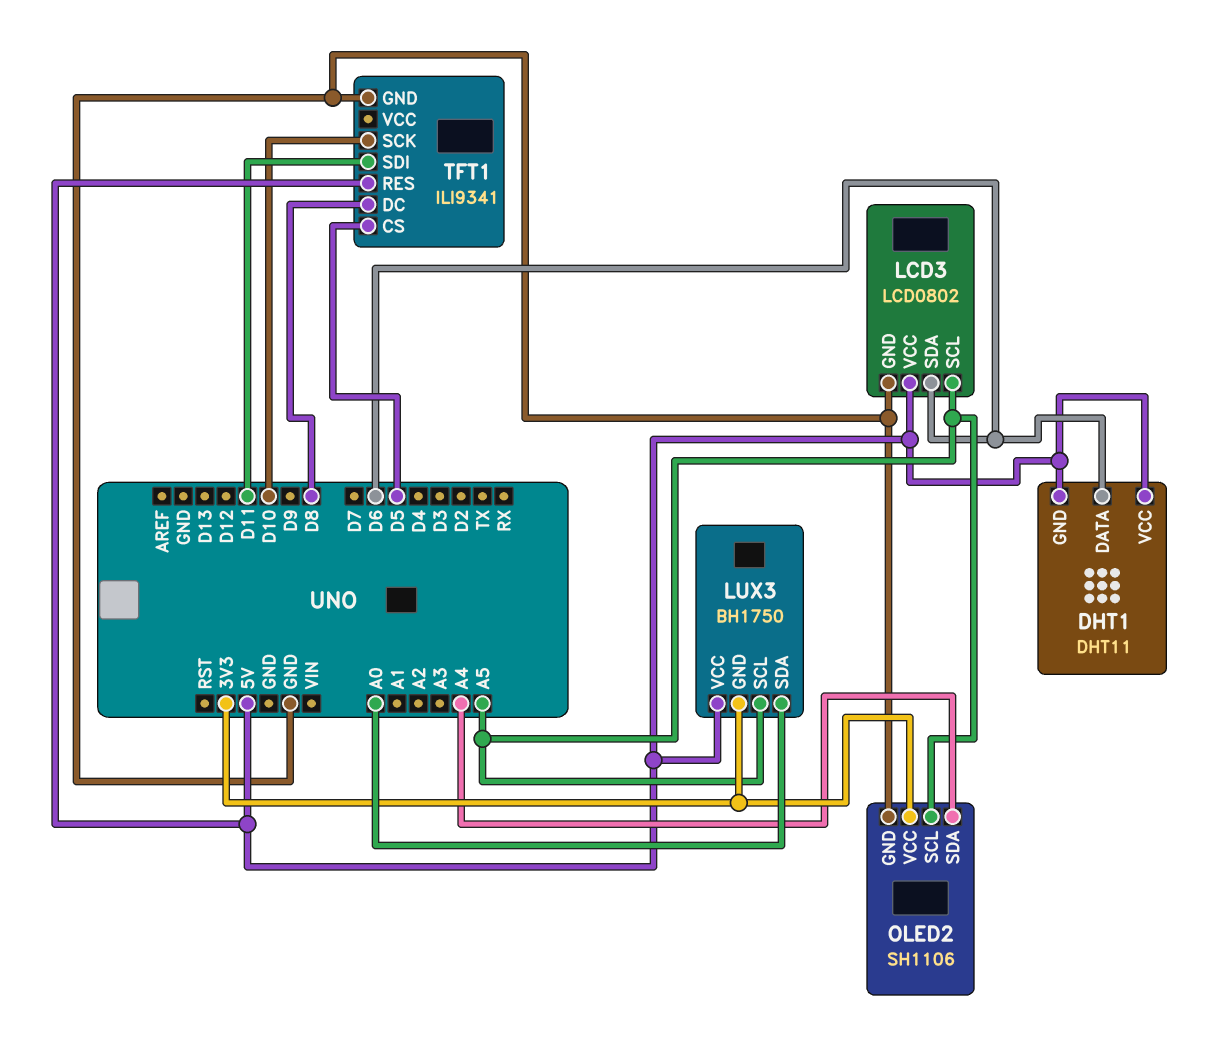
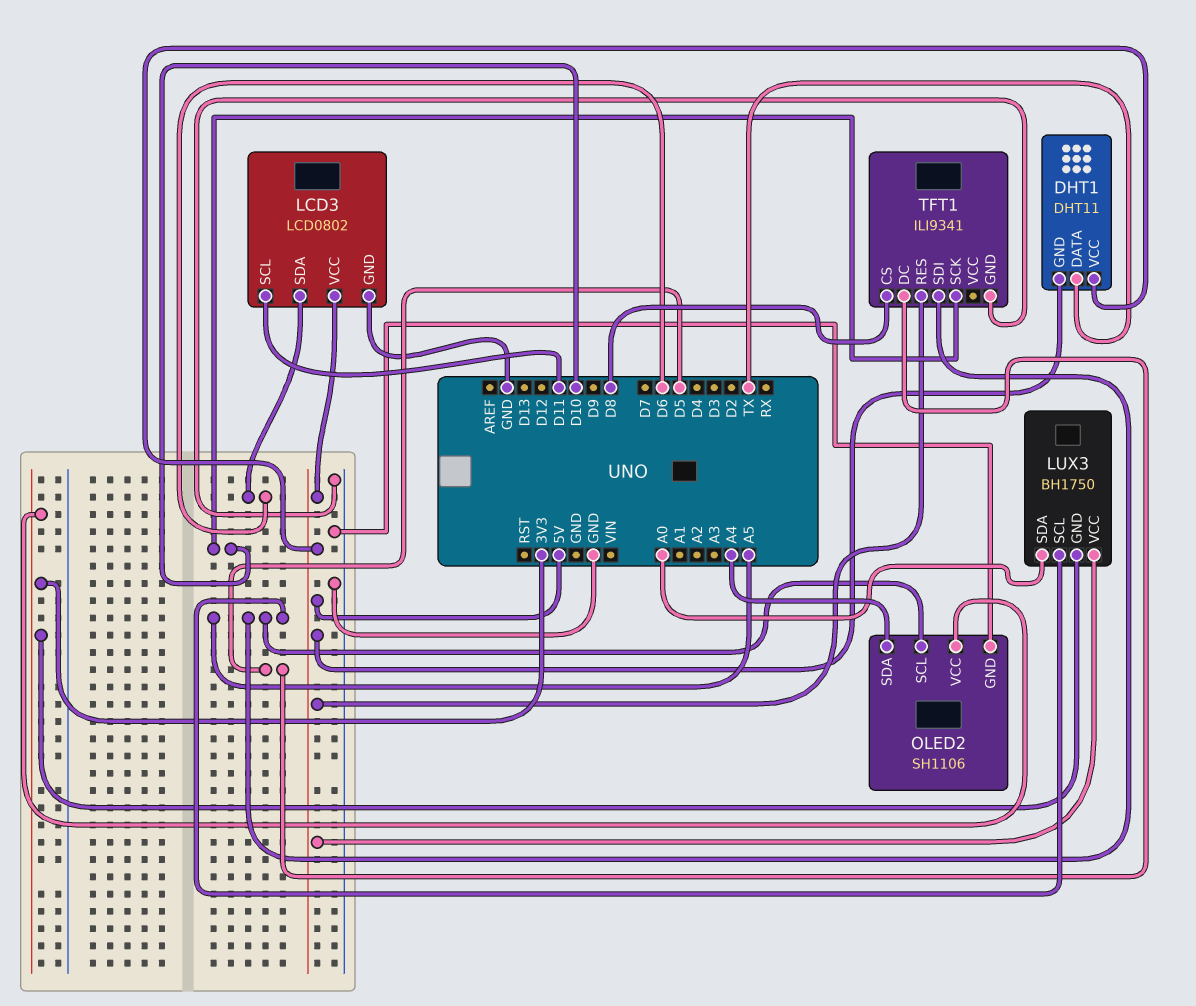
DHT1 pin DATA: D6 -> TX
LCD3 pin SCL: A5 -> D11
TFT1 pin CS: D5 -> D8
TFT1 pin DC: D8 -> D5
TFT1 pin SDI: D11 -> A5

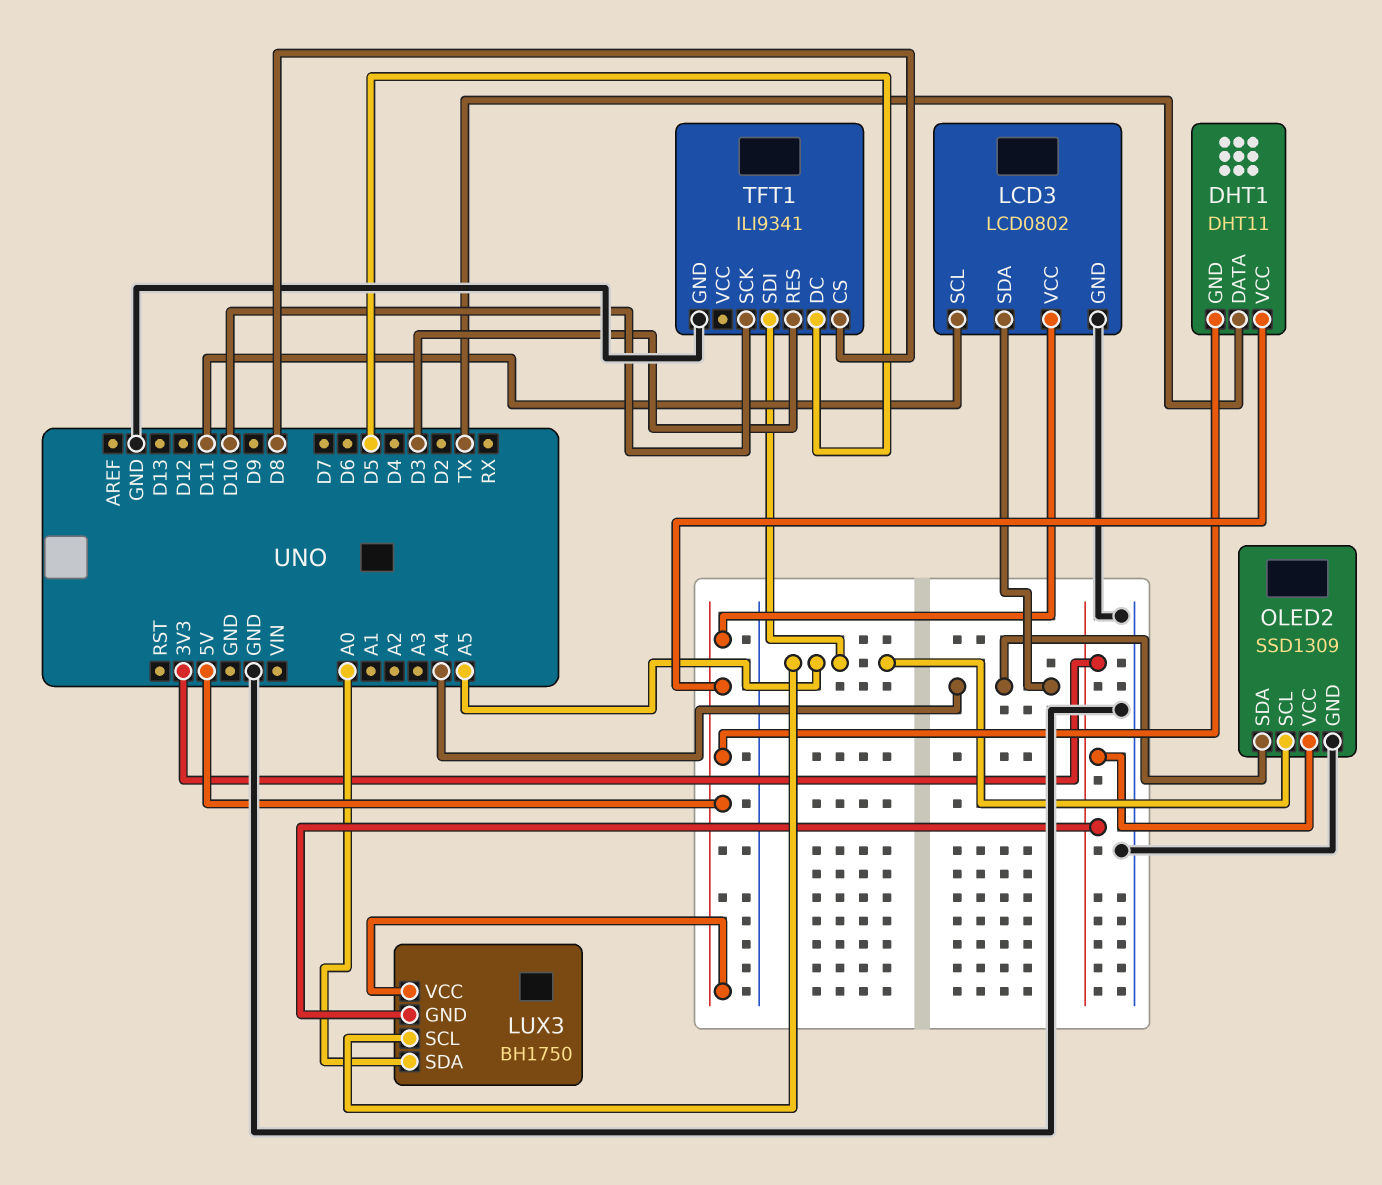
LCD3 pin SDA: D6 -> A4
OLED2: SH1106 -> SSD1309
TFT1 pin RES: 5V -> D3

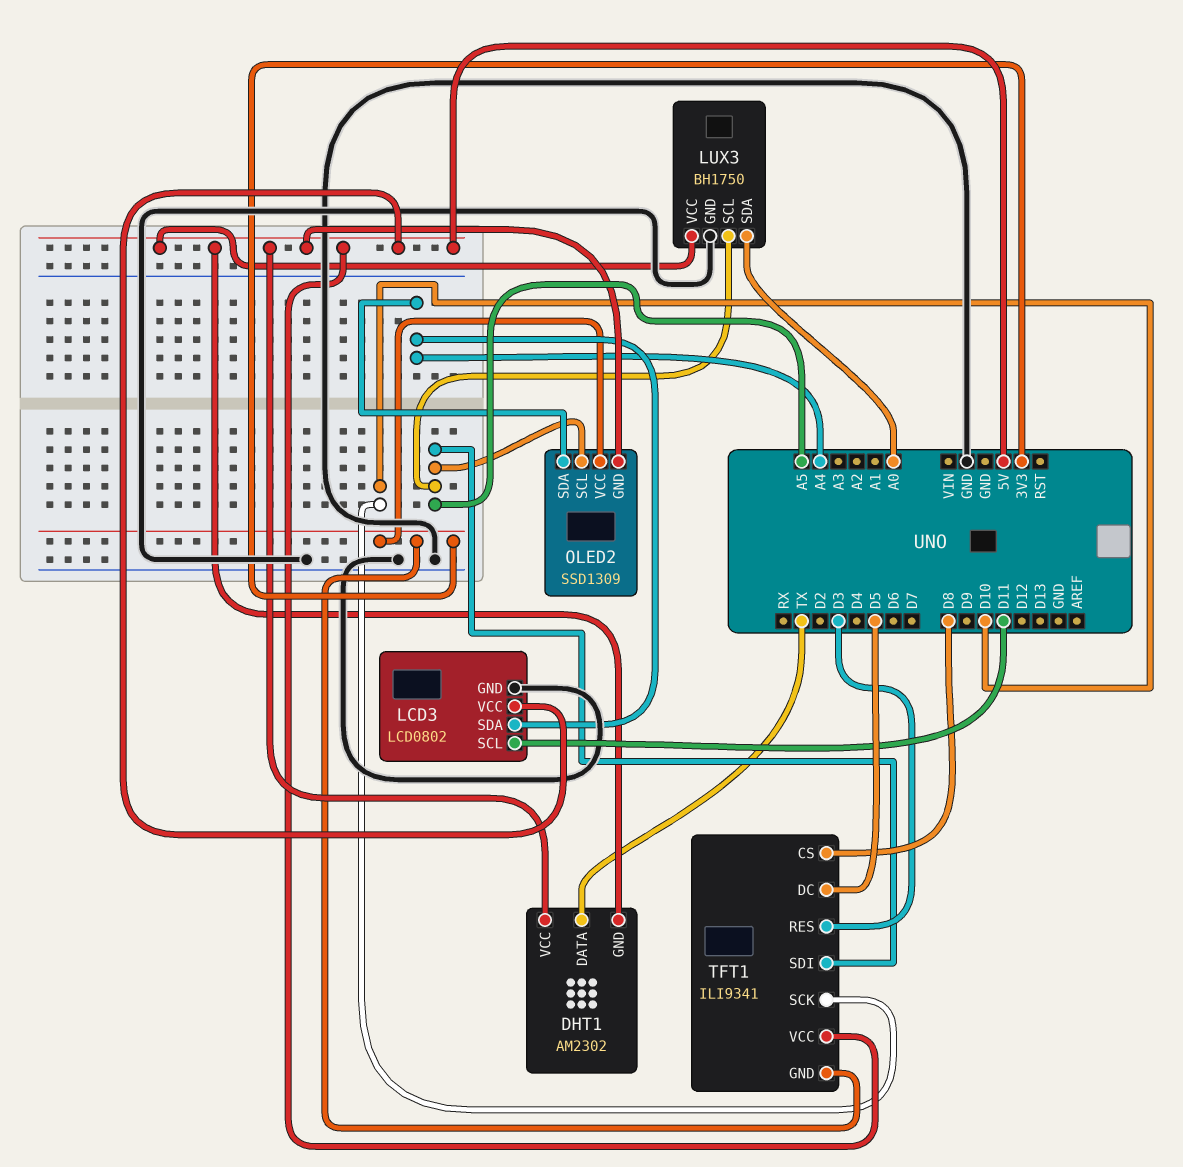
DHT1: DHT11 -> AM2302
LUX3 pin GND: 3V3 -> GND
OLED2 pin GND: GND -> 5V
TFT1 pin GND: GND -> 3V3
TFT1 pin VCC: none -> 5V

